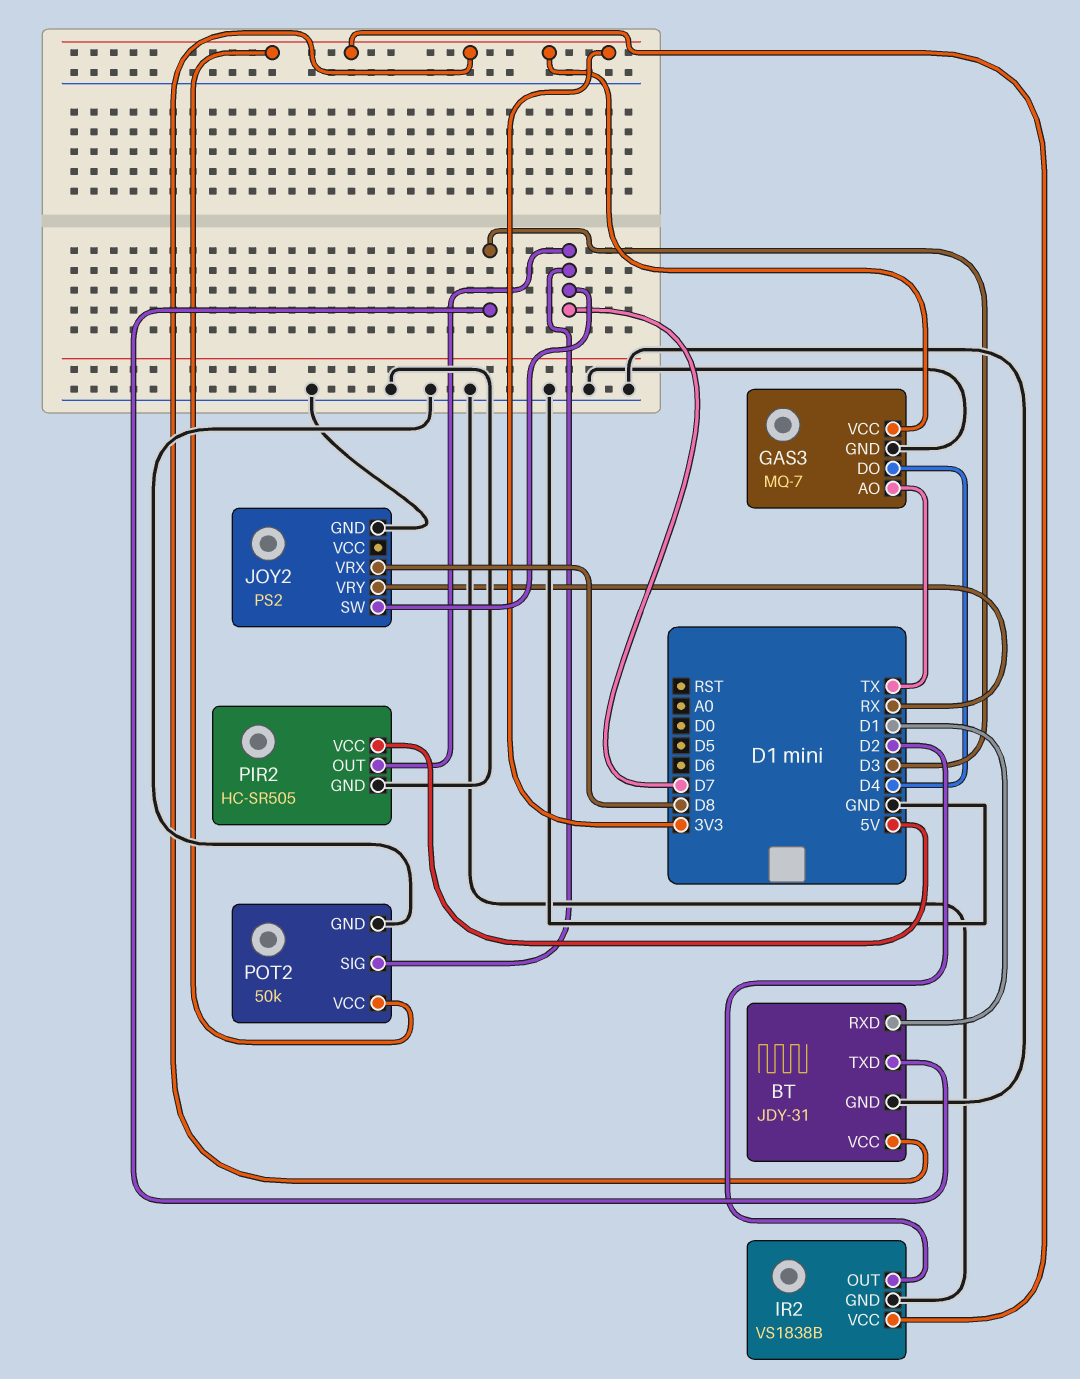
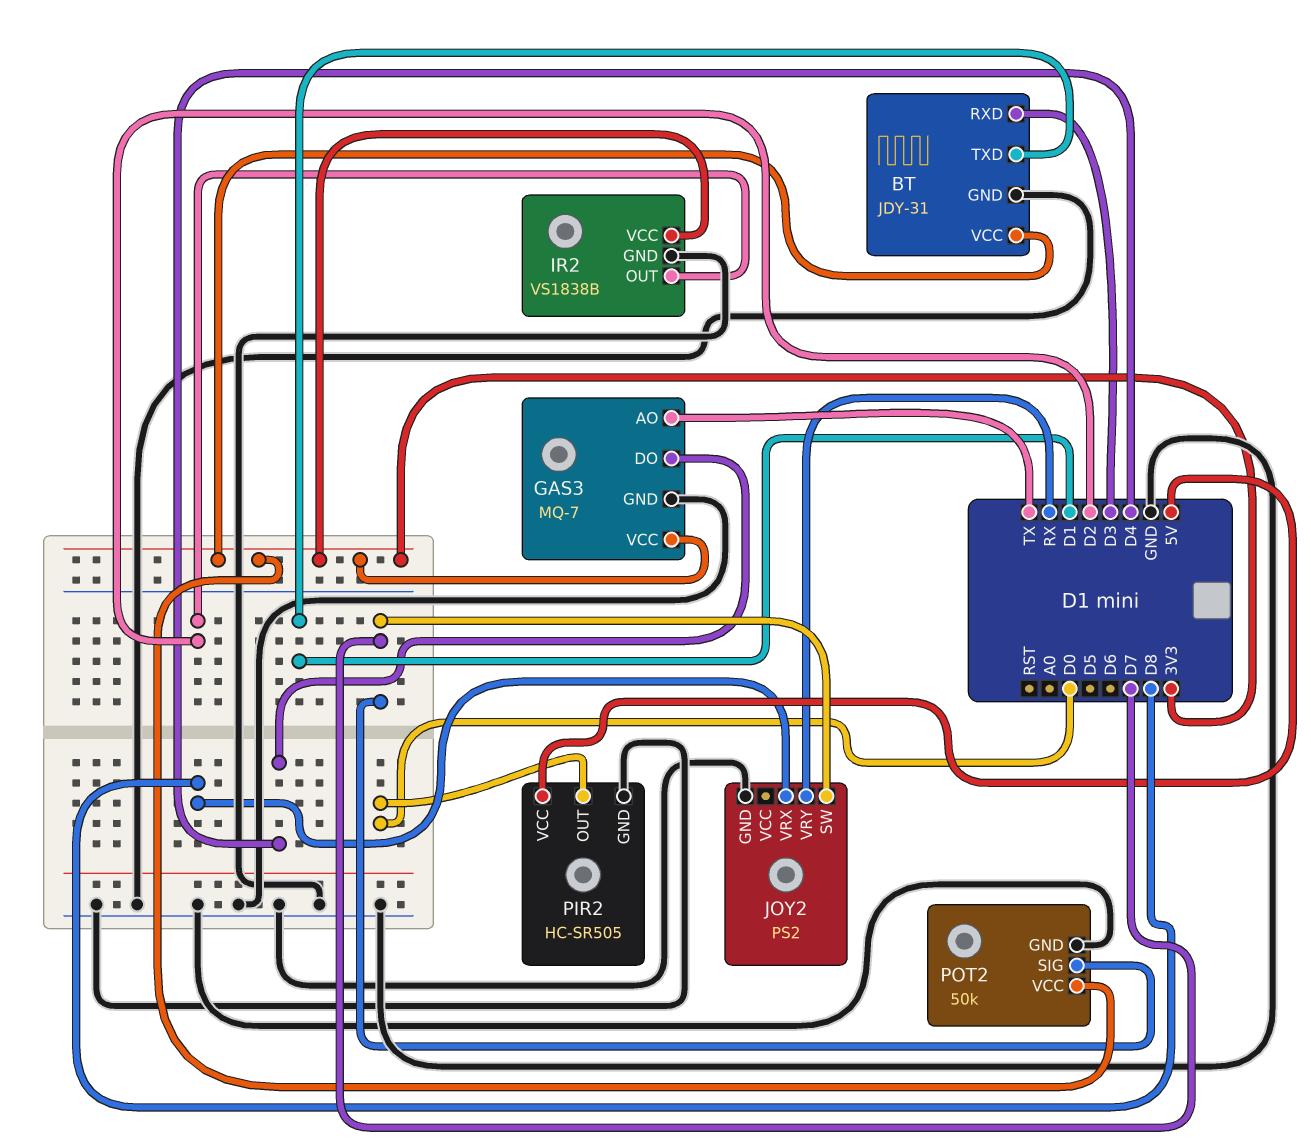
BT pin RXD: D1 -> D3
BT pin TXD: D3 -> D1
PIR2 pin OUT: D7 -> D0

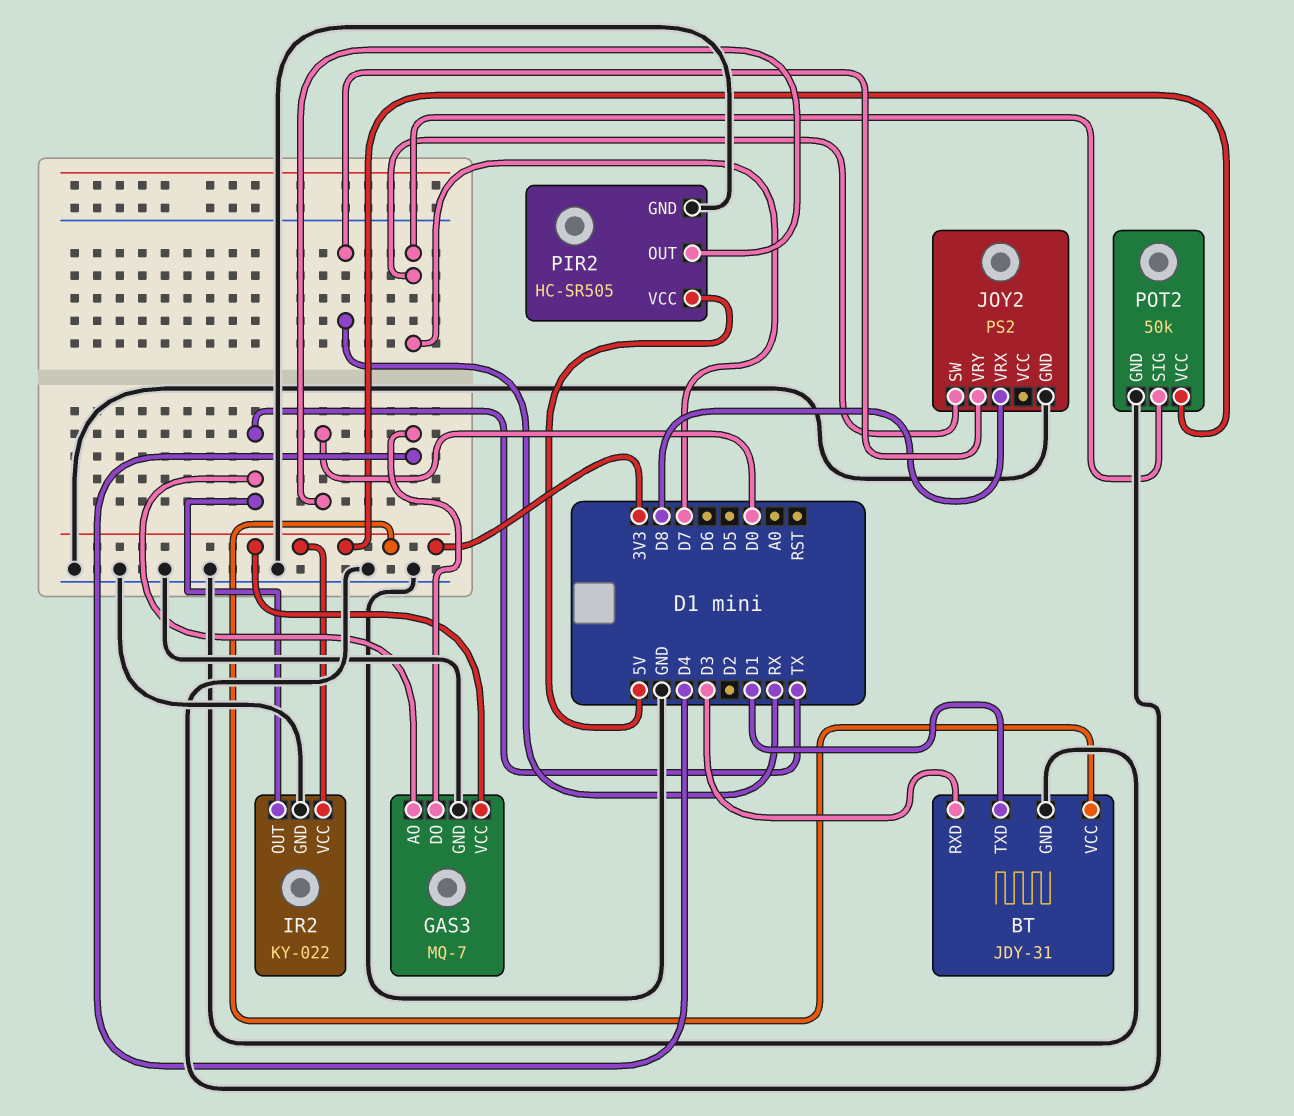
IR2: VS1838B -> KY-022
IR2 pin OUT: D2 -> TX

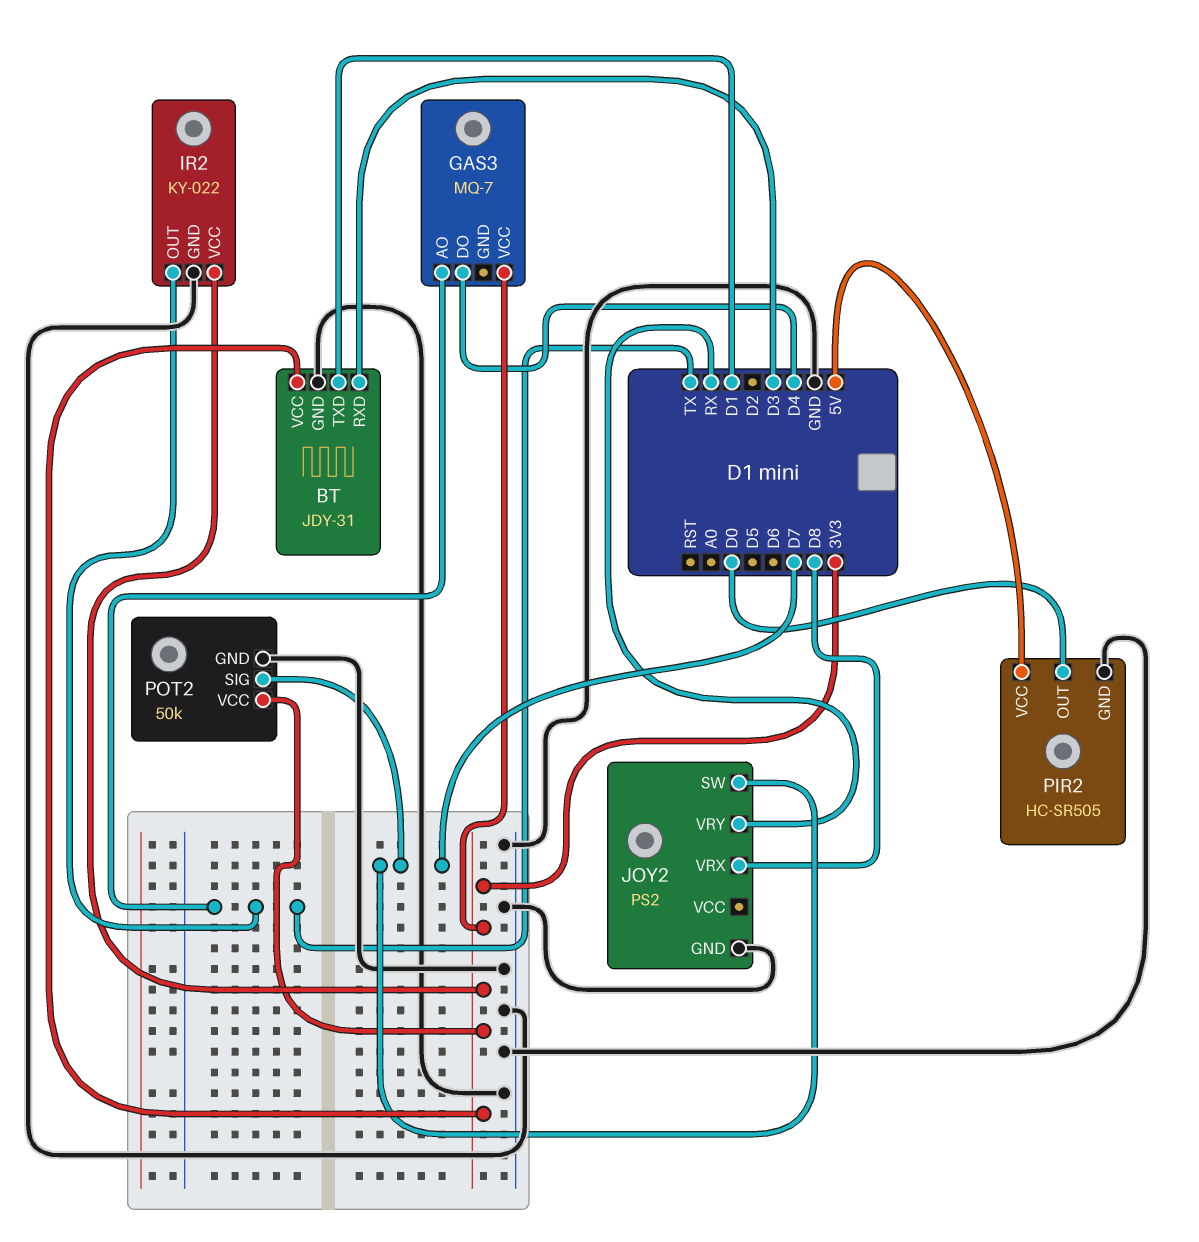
GAS3 pin GND: GND -> none

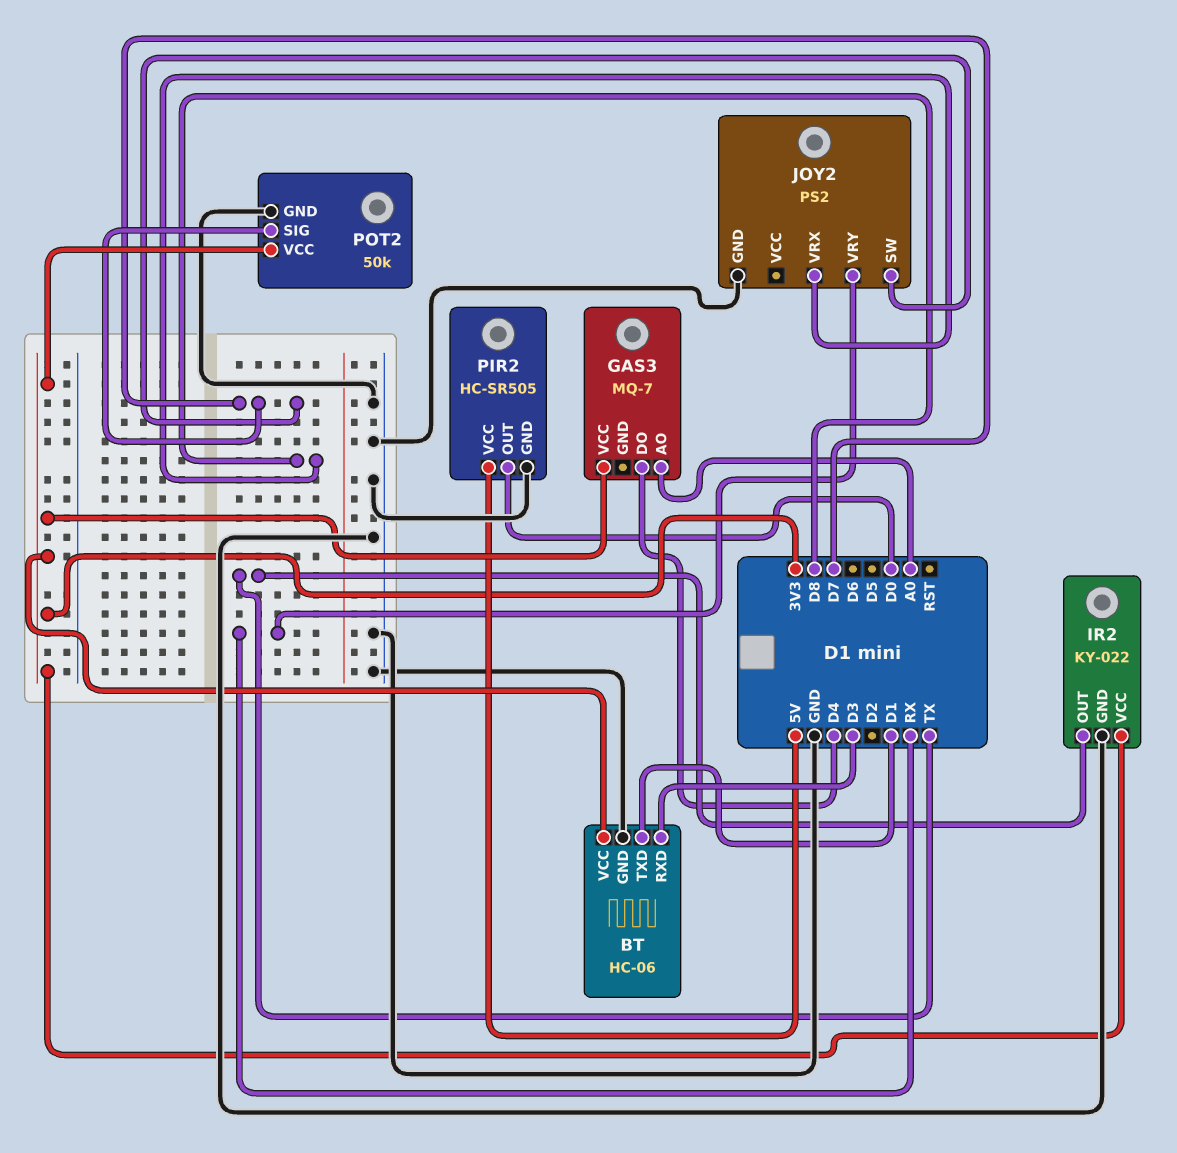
BT: JDY-31 -> HC-06
GAS3 pin AO: TX -> A0

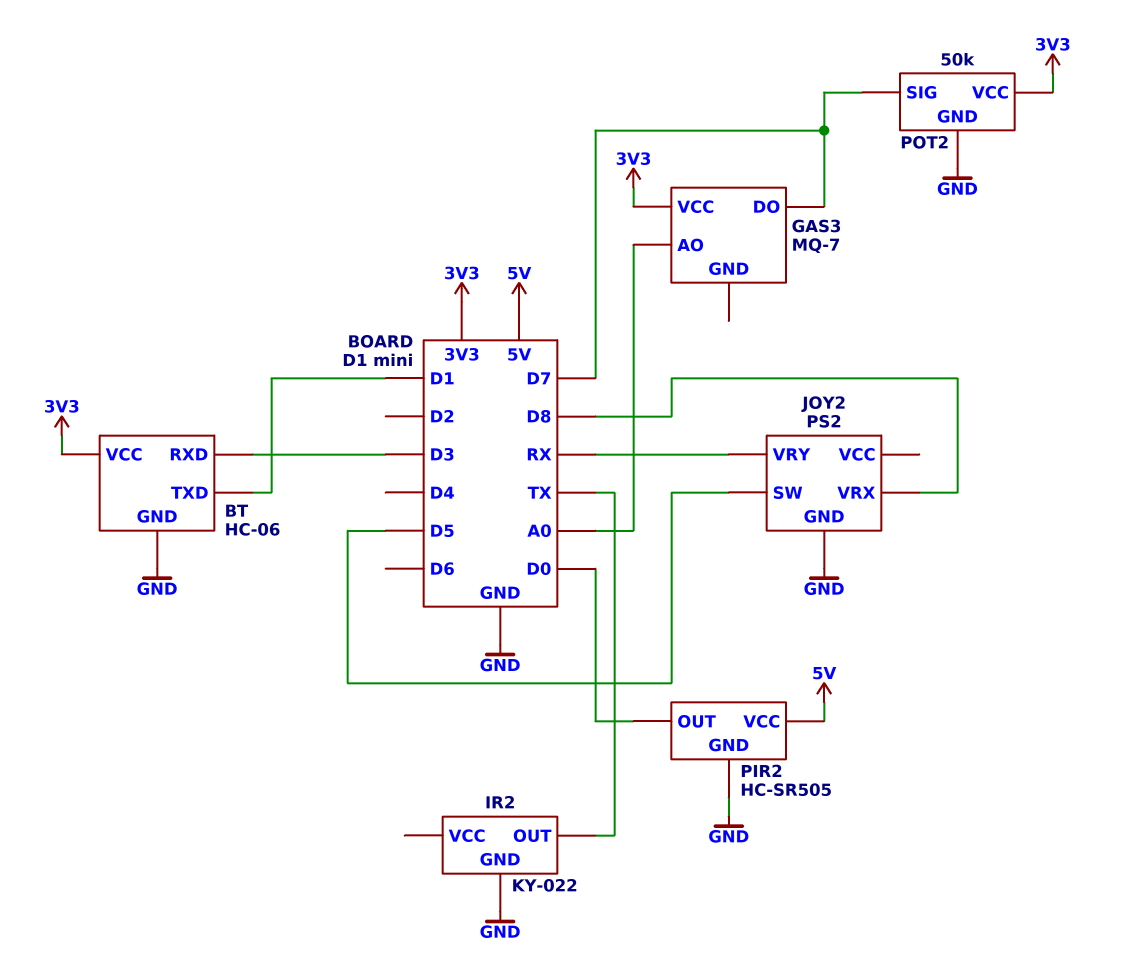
GAS3 pin DO: D4 -> D7
IR2 pin VCC: 3V3 -> none
JOY2 pin SW: D7 -> D5

